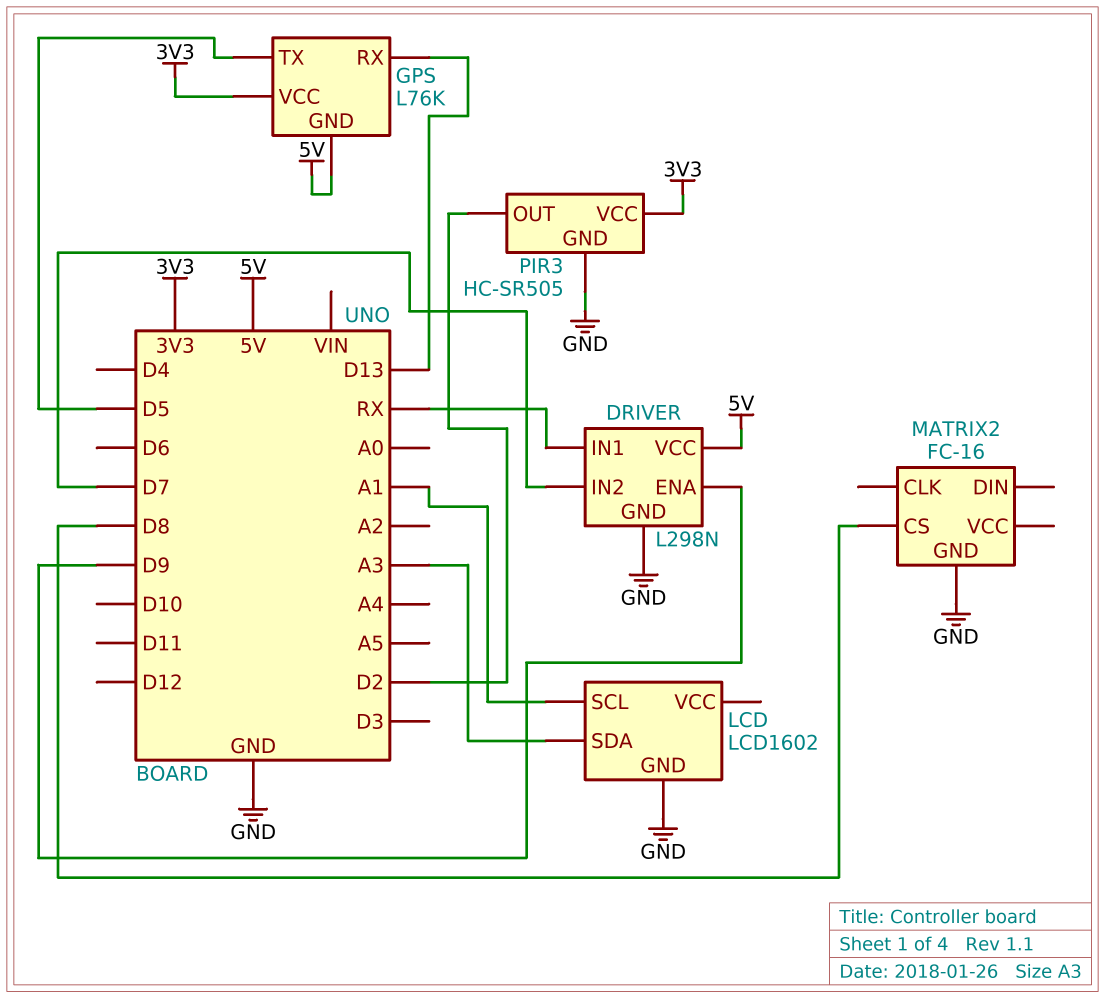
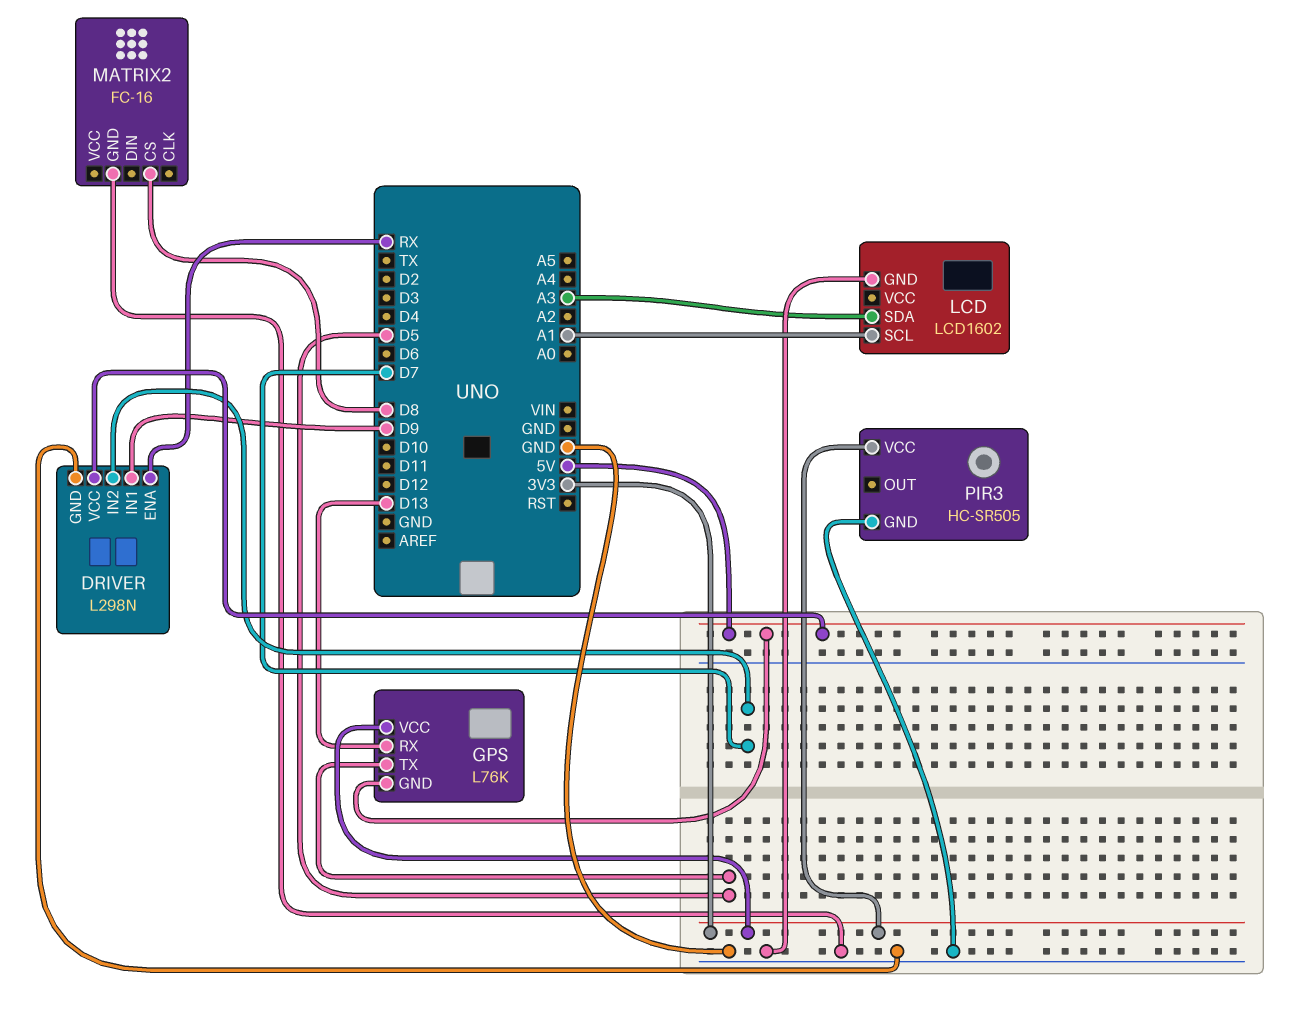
DRIVER pin ENA: D9 -> RX
DRIVER pin IN1: RX -> D9
PIR3 pin OUT: D2 -> none

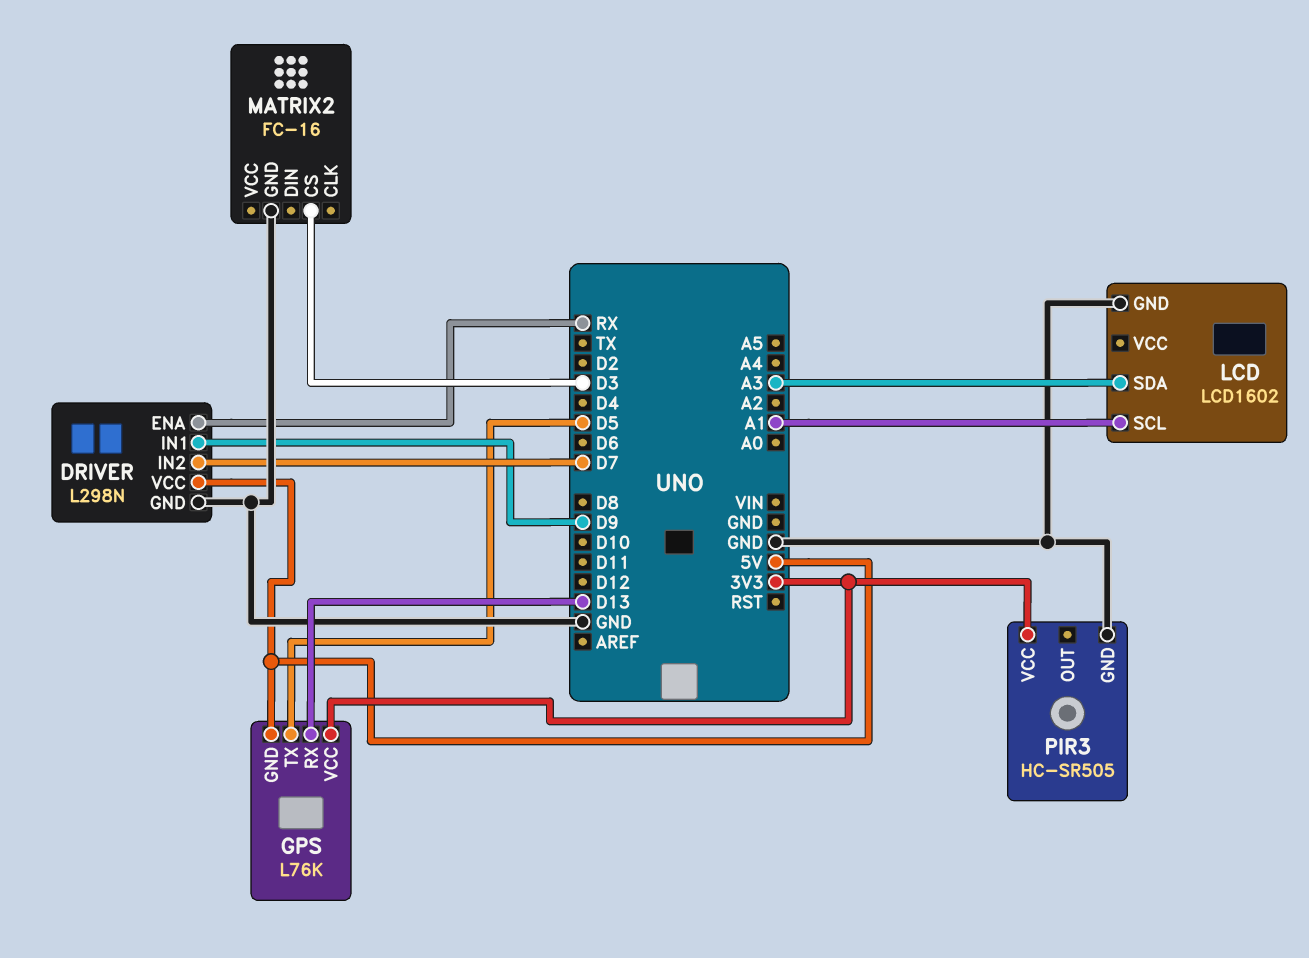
MATRIX2 pin CS: D8 -> D3

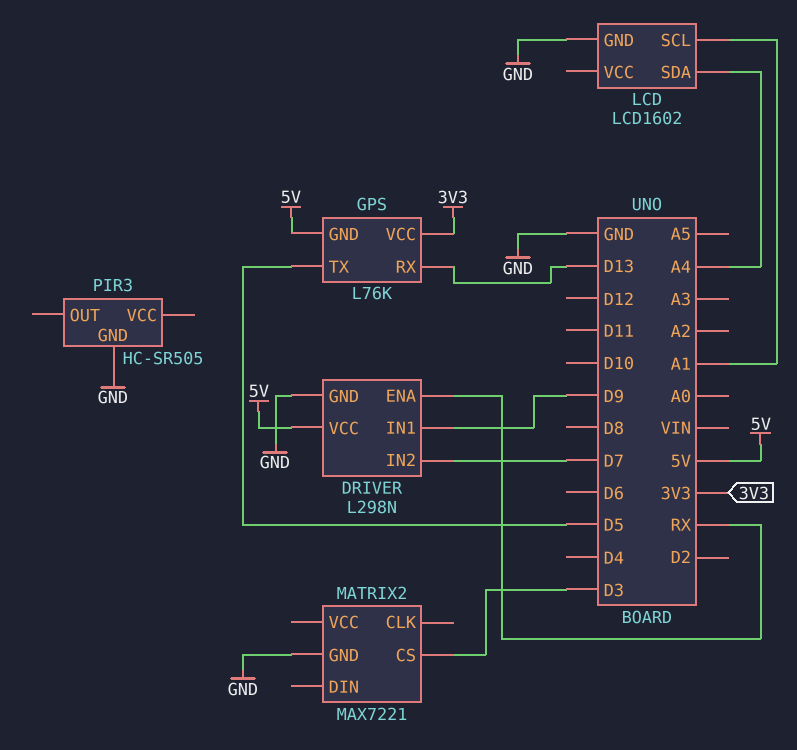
LCD pin SDA: A3 -> A4
MATRIX2: FC-16 -> MAX7221
PIR3 pin VCC: 3V3 -> none

